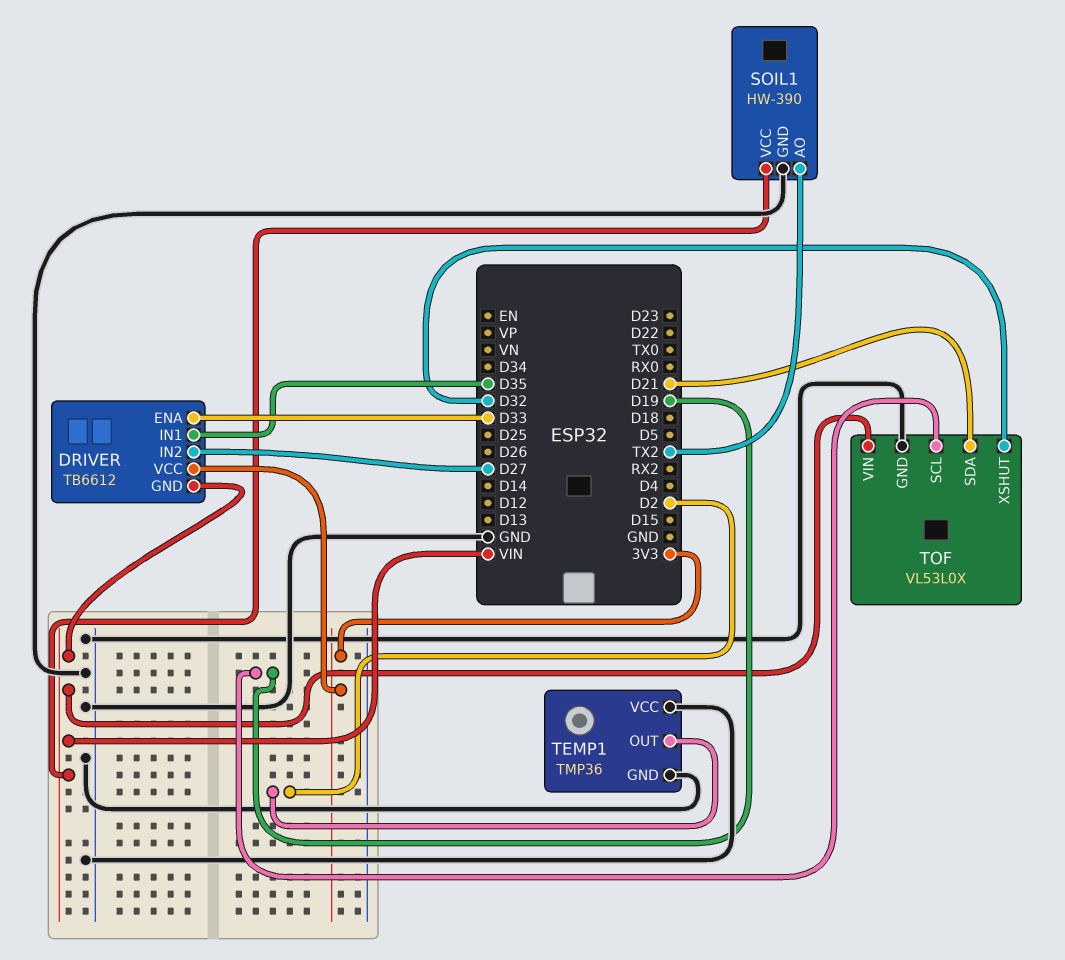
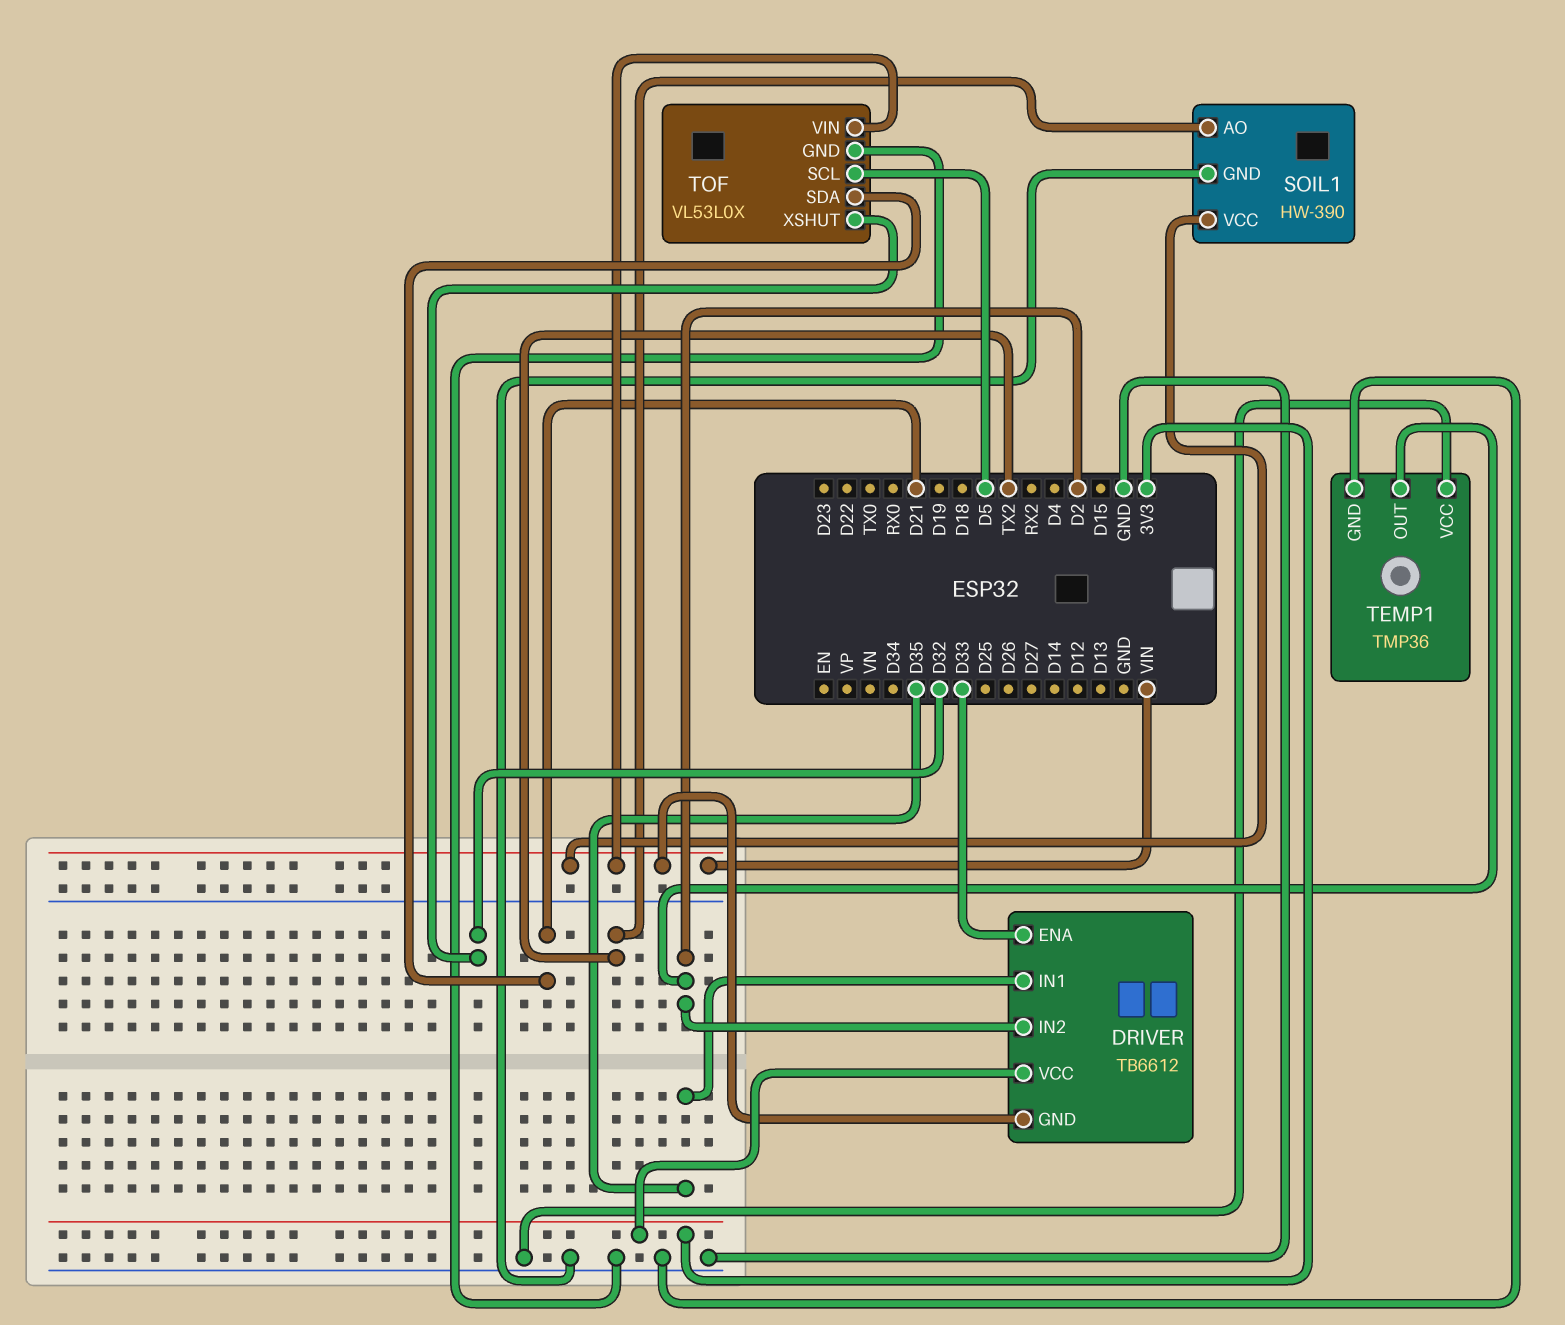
DRIVER pin IN2: D27 -> D2
TOF pin SCL: D19 -> D5

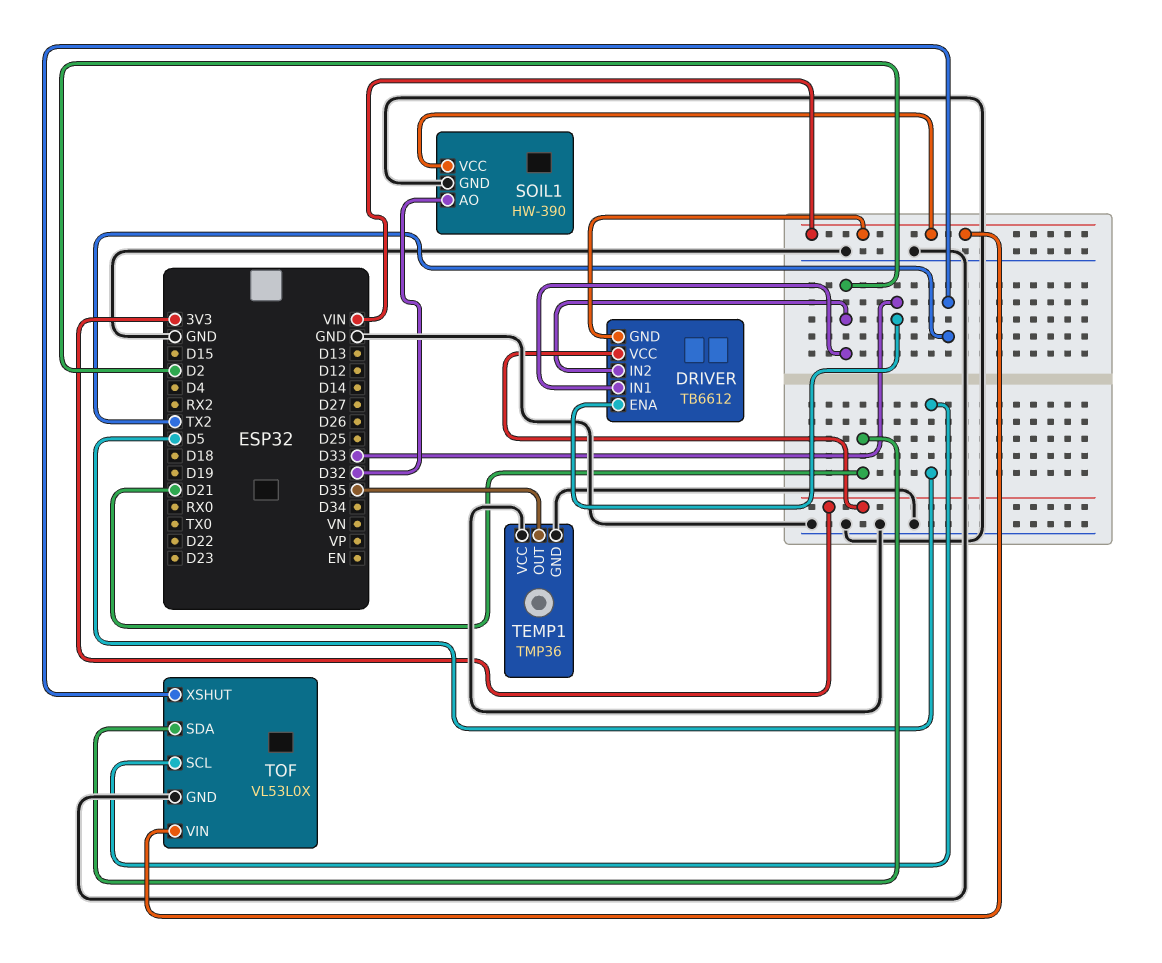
DRIVER pin IN1: D35 -> D2
SOIL1 pin AO: TX2 -> D32
TEMP1 pin OUT: D2 -> D35
TOF pin XSHUT: D32 -> TX2

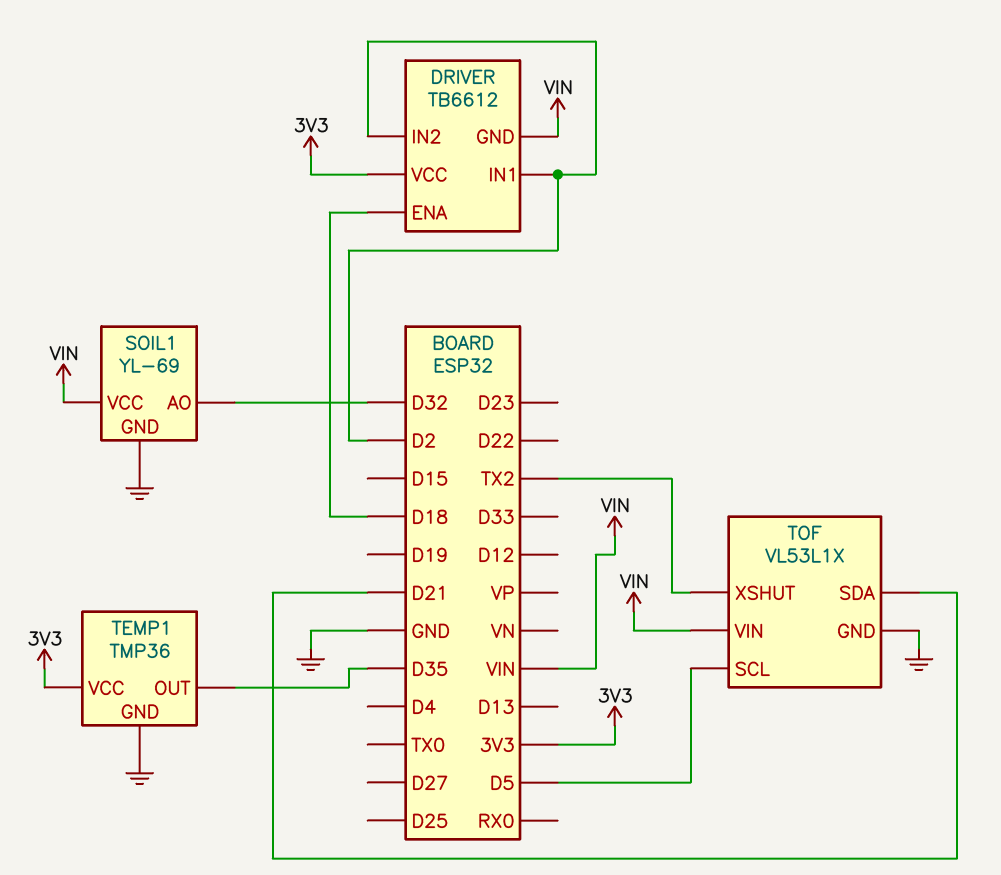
DRIVER pin ENA: D33 -> D18
SOIL1: HW-390 -> YL-69
TEMP1 pin VCC: GND -> 3V3
TOF: VL53L0X -> VL53L1X

